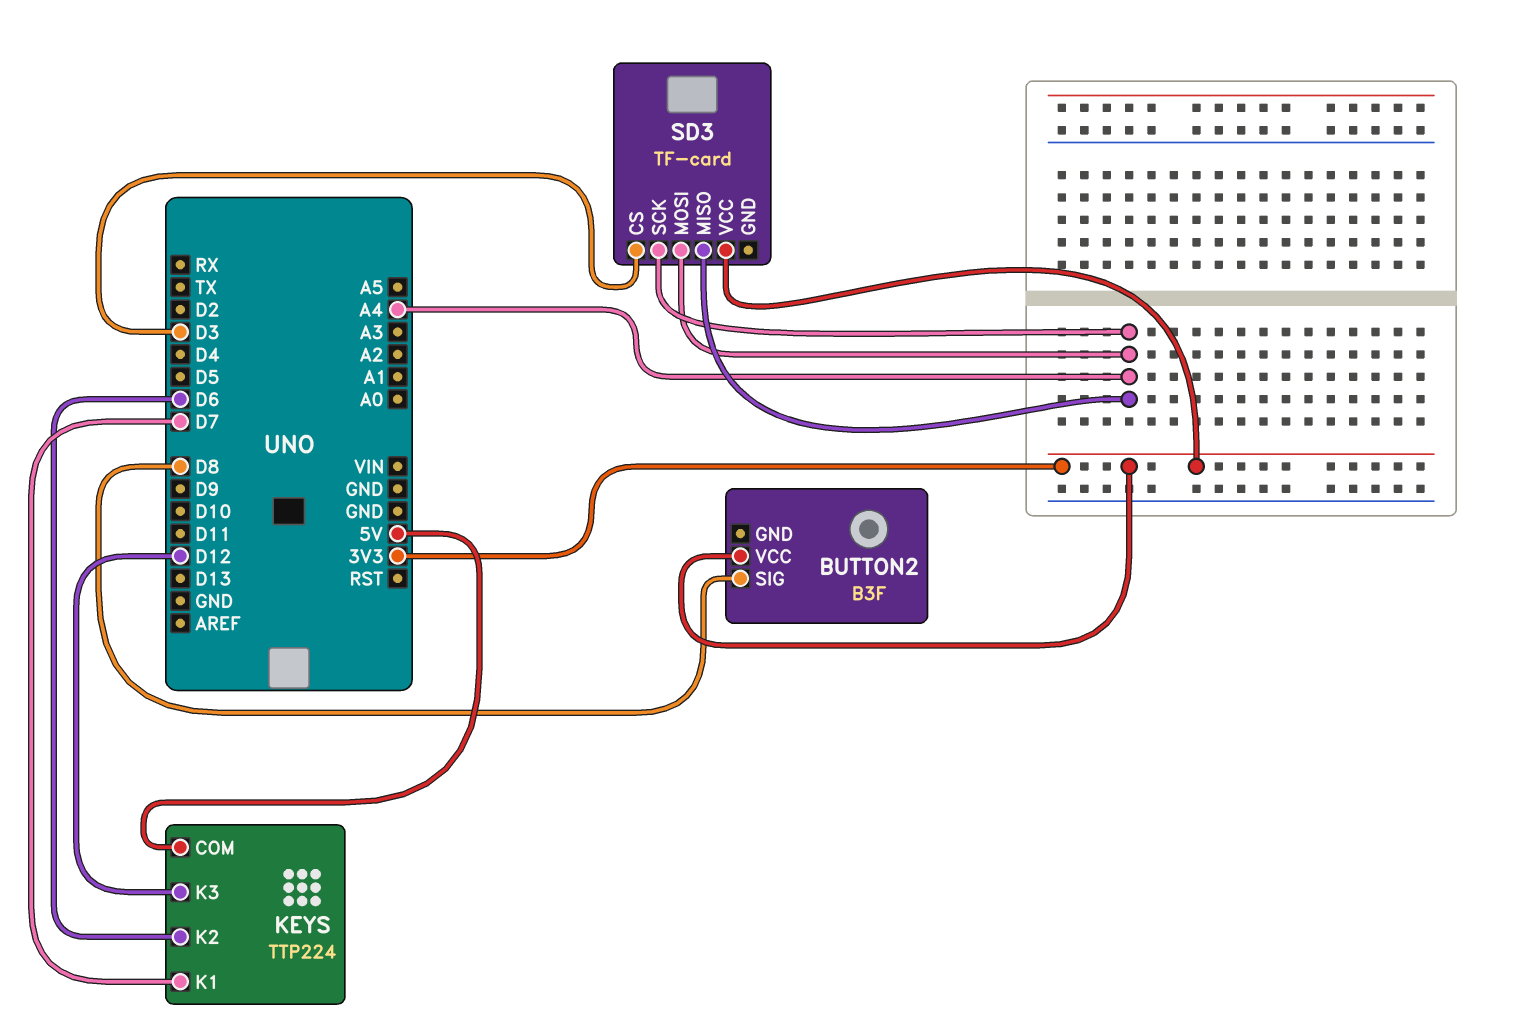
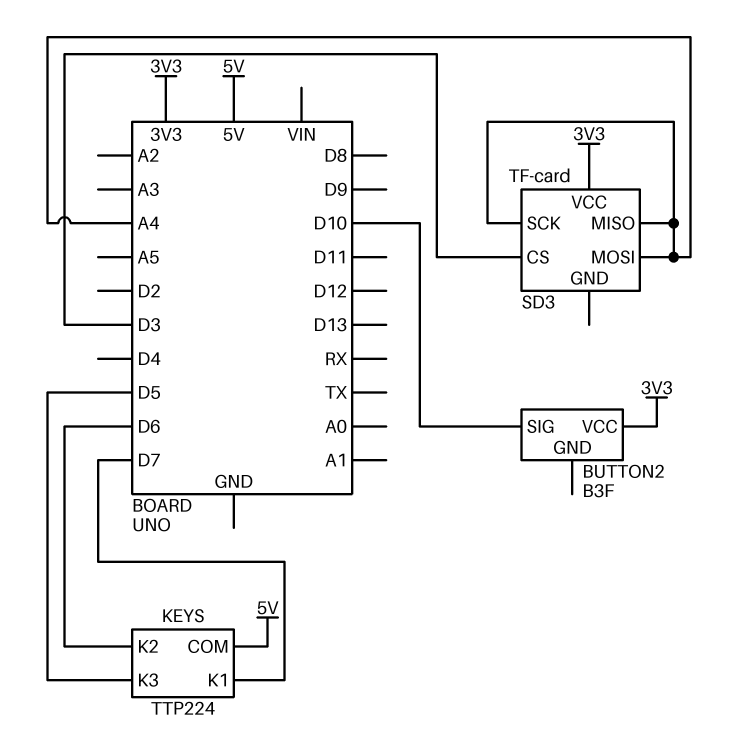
BUTTON2 pin SIG: D8 -> D10
KEYS pin K3: D12 -> D5

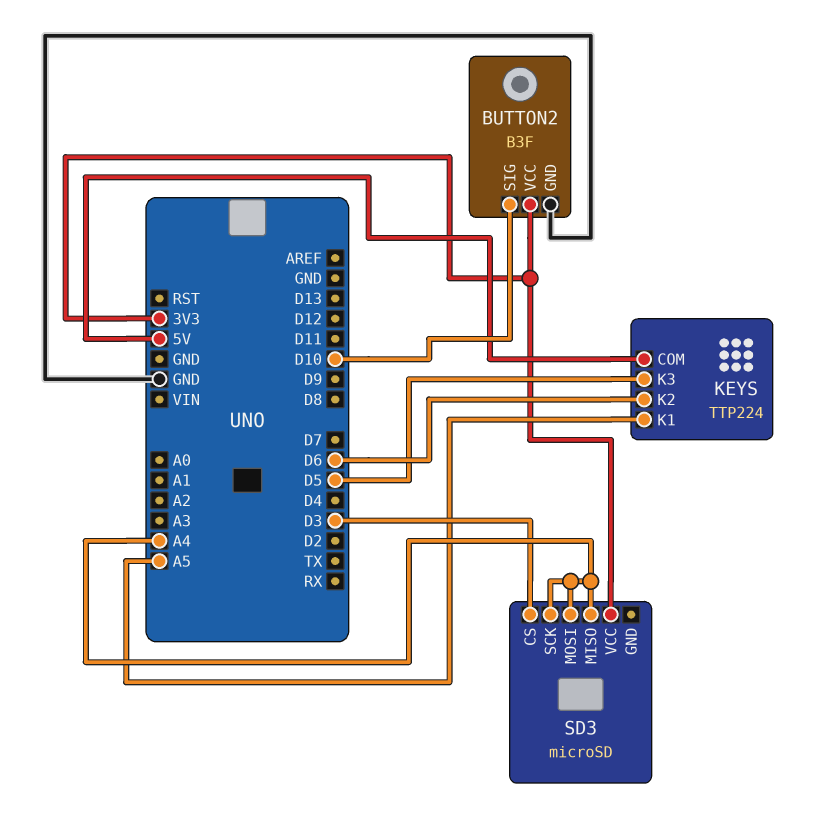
BUTTON2 pin GND: none -> GND
KEYS pin K1: D7 -> A5
SD3: TF-card -> microSD

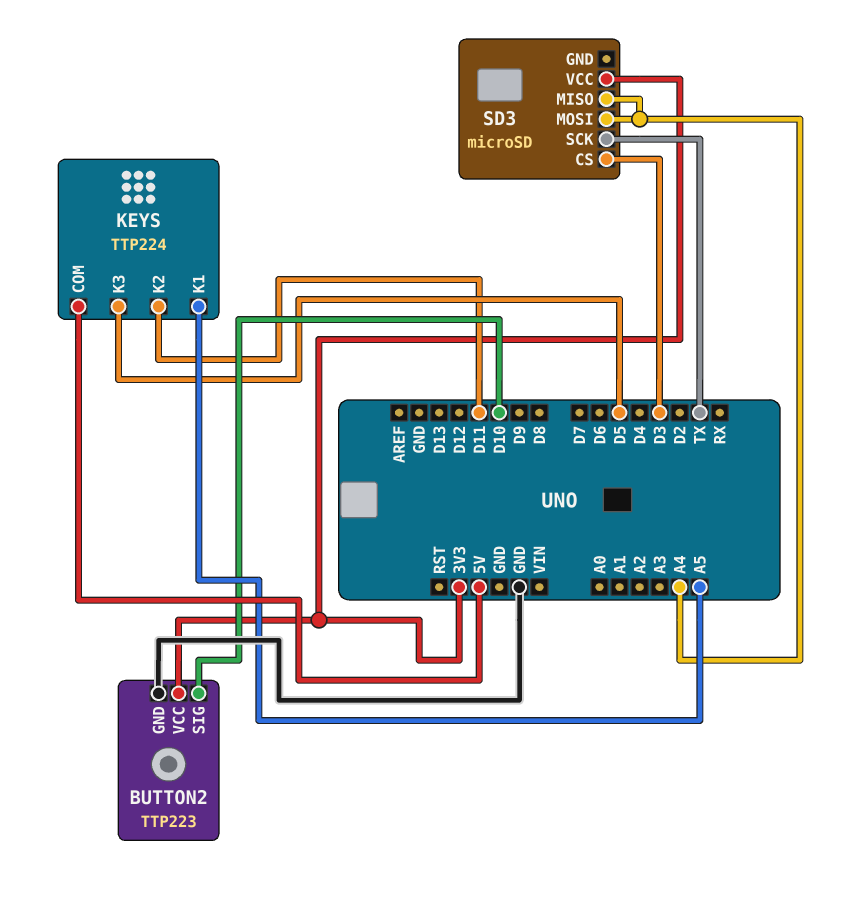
BUTTON2: B3F -> TTP223
KEYS pin K2: D6 -> D11
SD3 pin SCK: A4 -> TX

